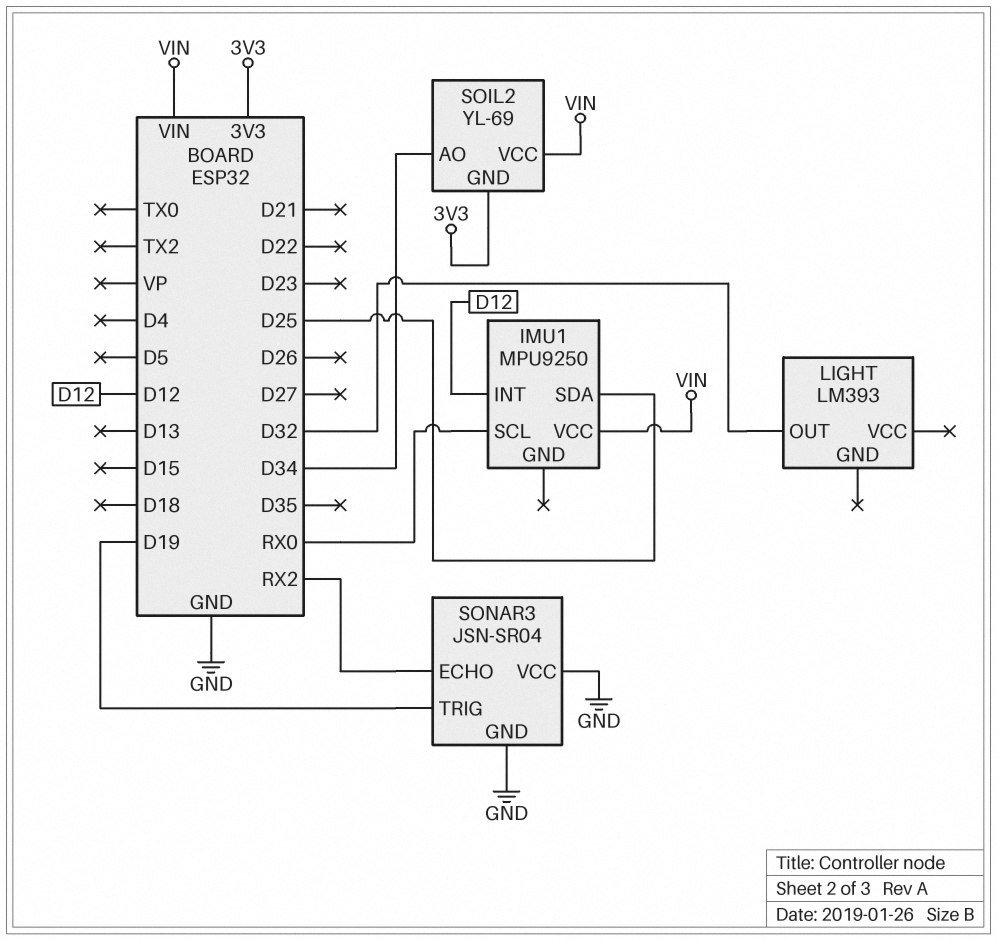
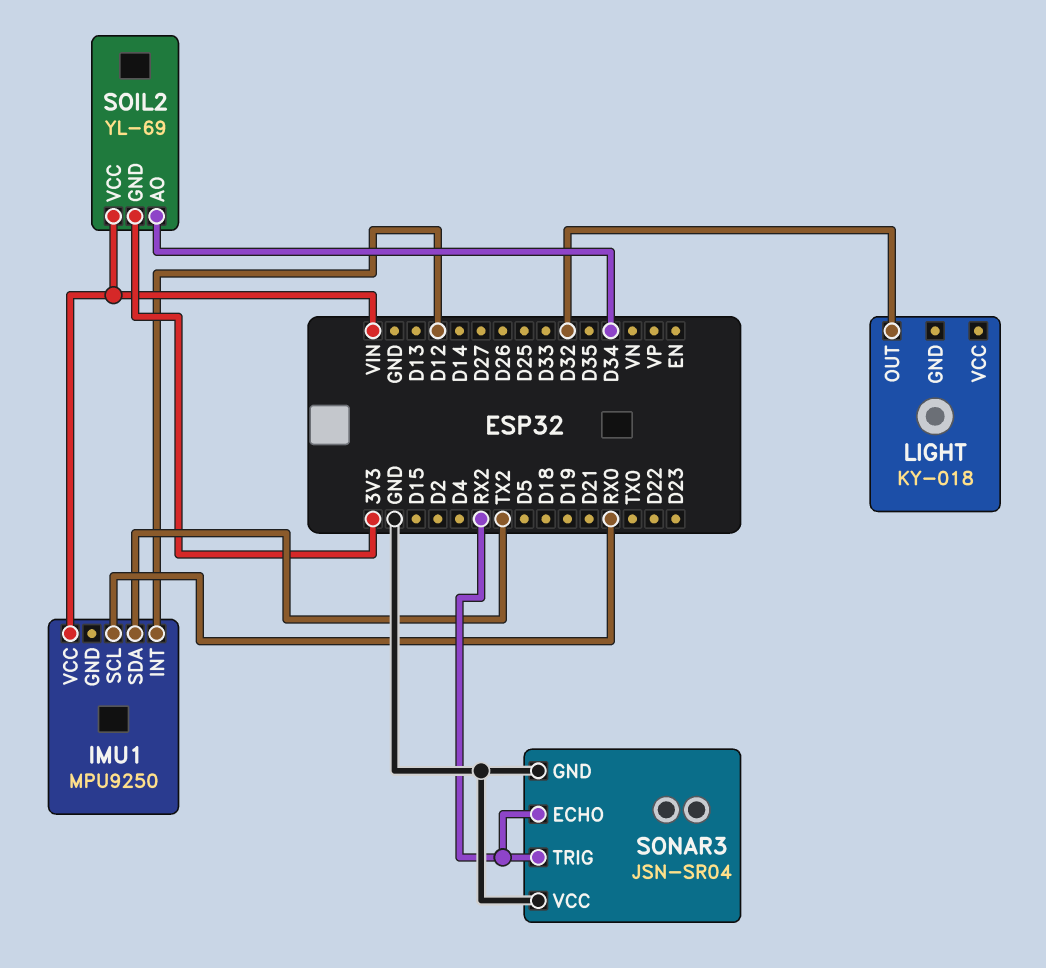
IMU1 pin SDA: D25 -> TX2
LIGHT: LM393 -> KY-018
SONAR3 pin TRIG: D19 -> RX2

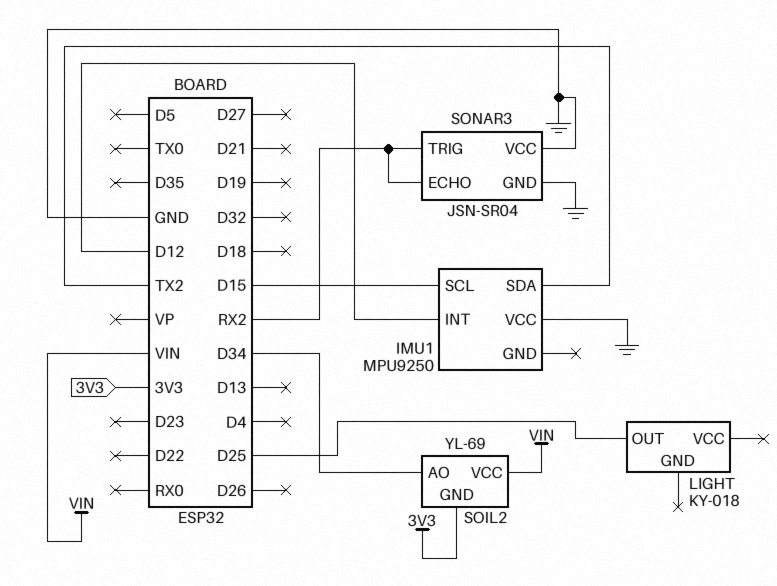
IMU1 pin SCL: RX0 -> D15
IMU1 pin VCC: VIN -> GND
LIGHT pin OUT: D32 -> D25

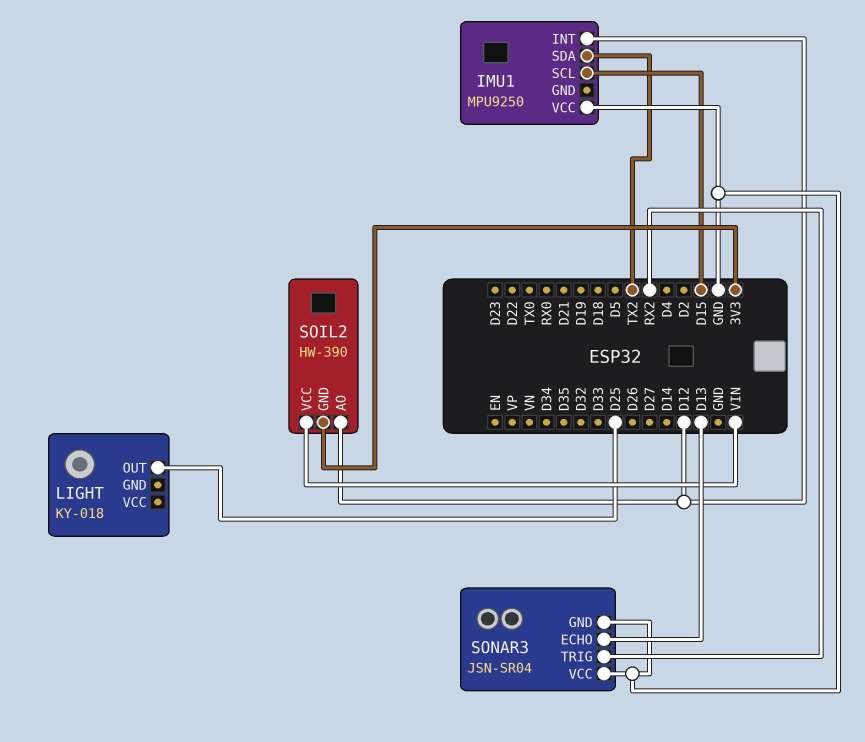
SOIL2: YL-69 -> HW-390
SOIL2 pin AO: D34 -> D12
SONAR3 pin ECHO: RX2 -> D13

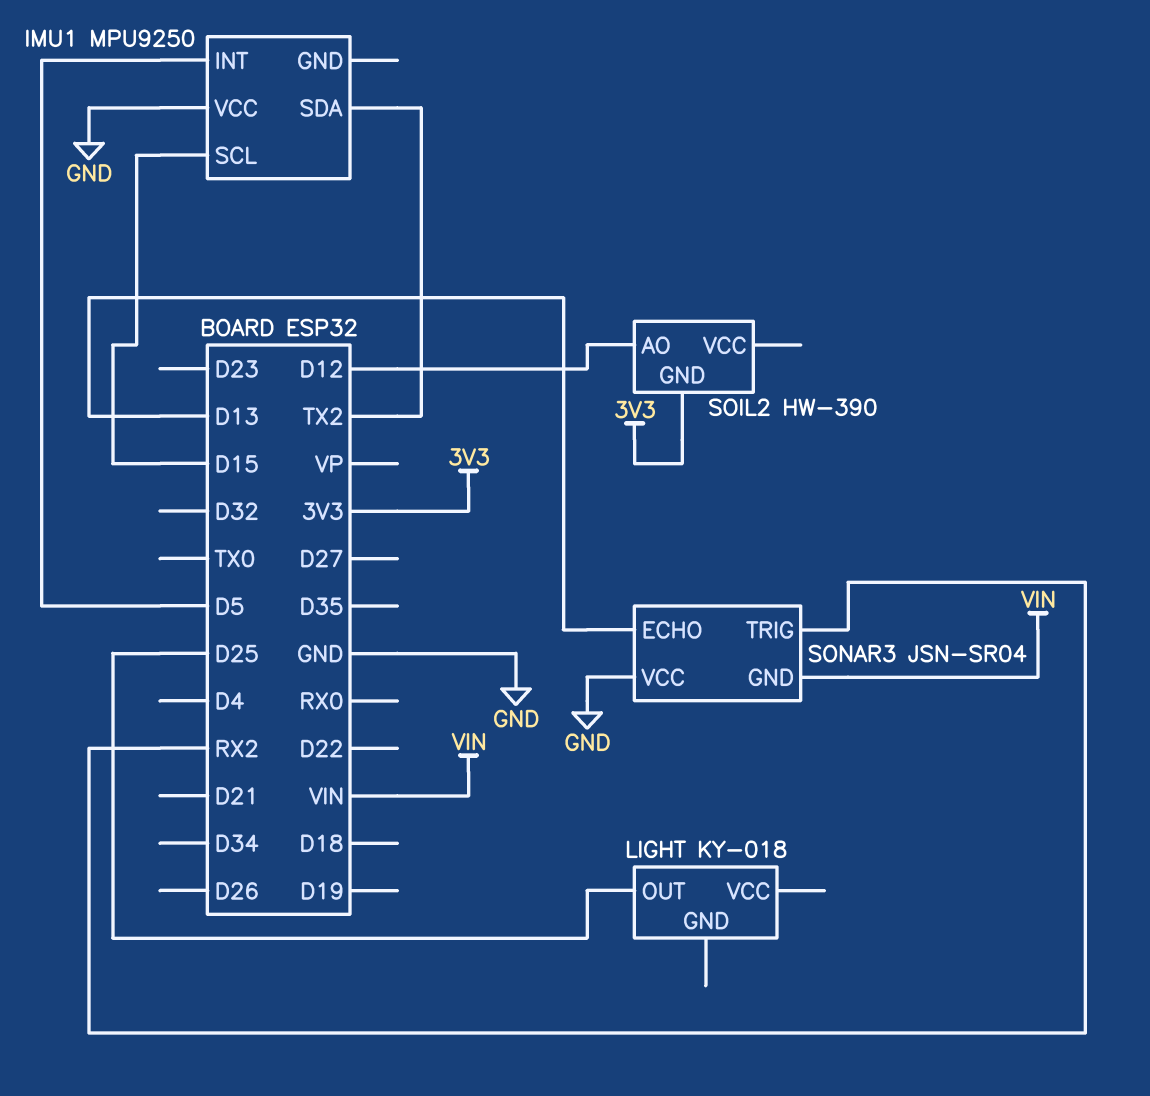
IMU1 pin INT: D12 -> D5
SOIL2 pin VCC: VIN -> none
SONAR3 pin GND: GND -> VIN

